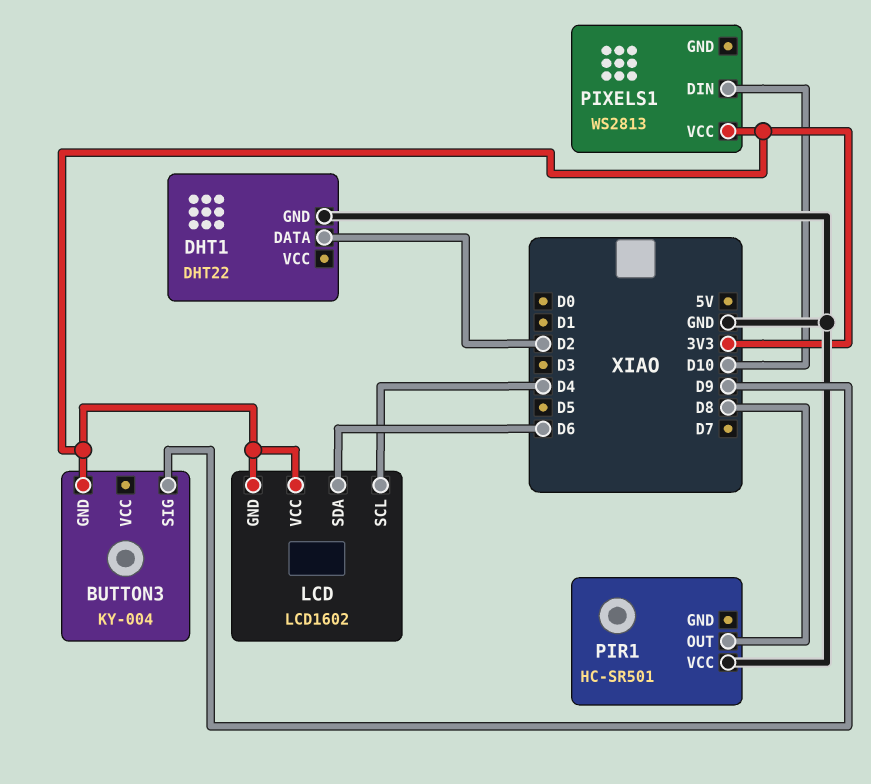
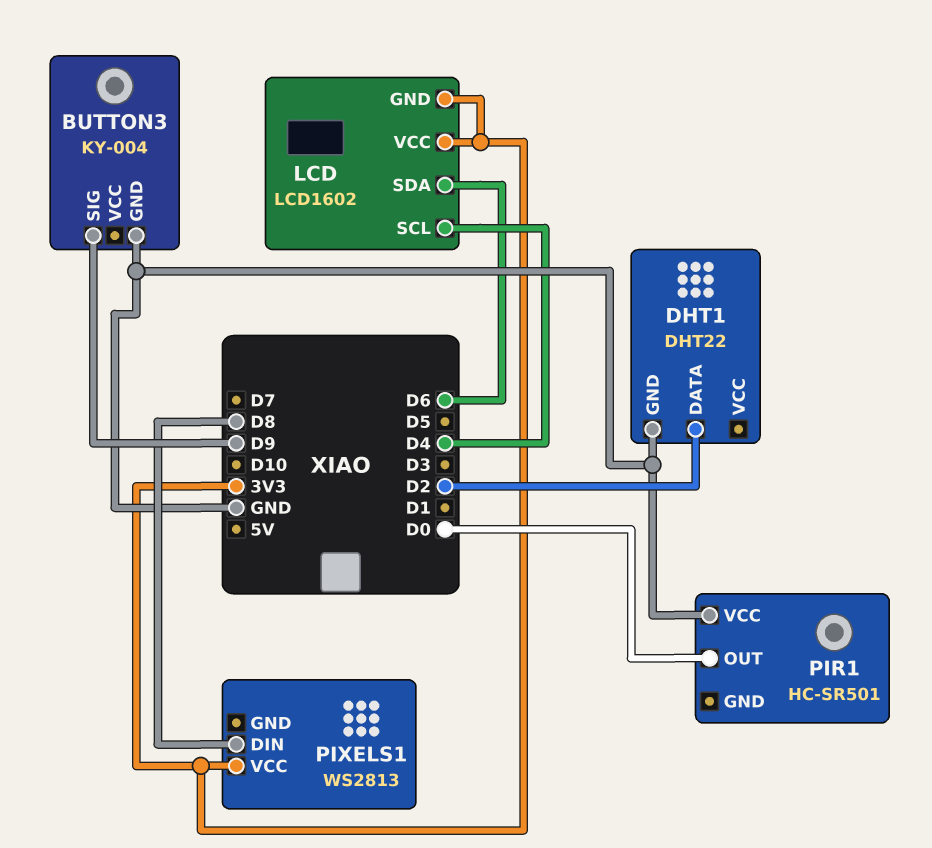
BUTTON3 pin GND: 3V3 -> GND
PIR1 pin OUT: D8 -> D0
PIXELS1 pin DIN: D10 -> D8

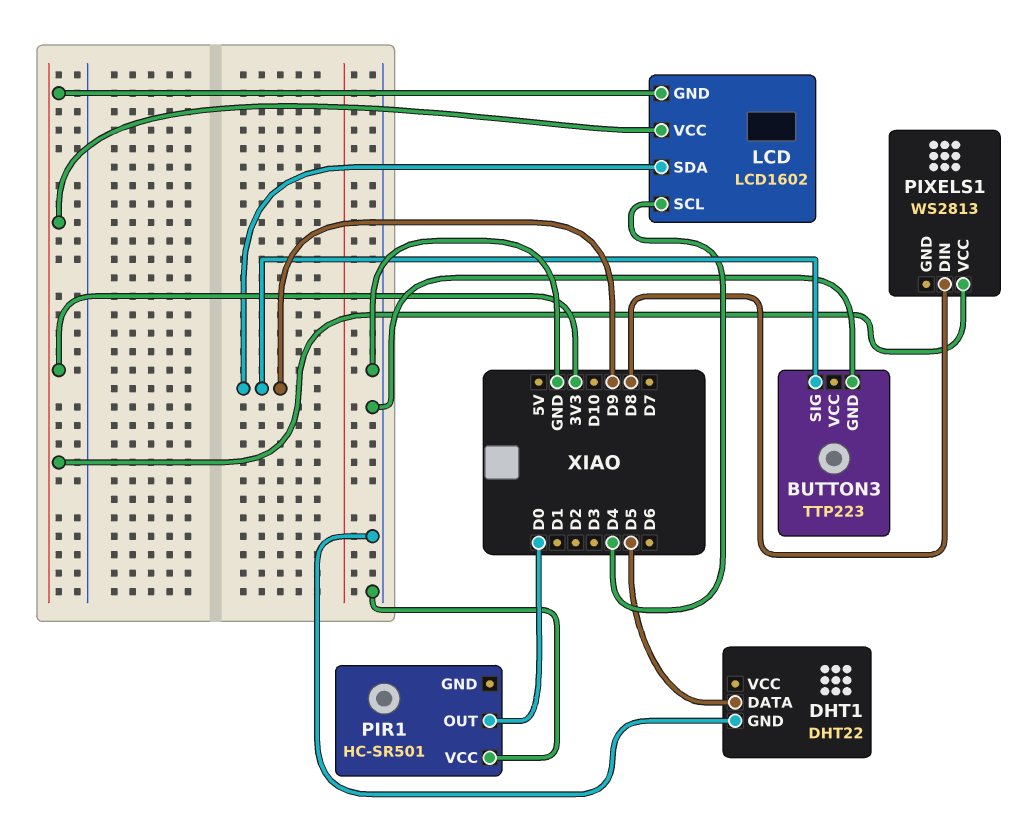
BUTTON3: KY-004 -> TTP223
DHT1 pin DATA: D2 -> D5
LCD pin SDA: D6 -> D9

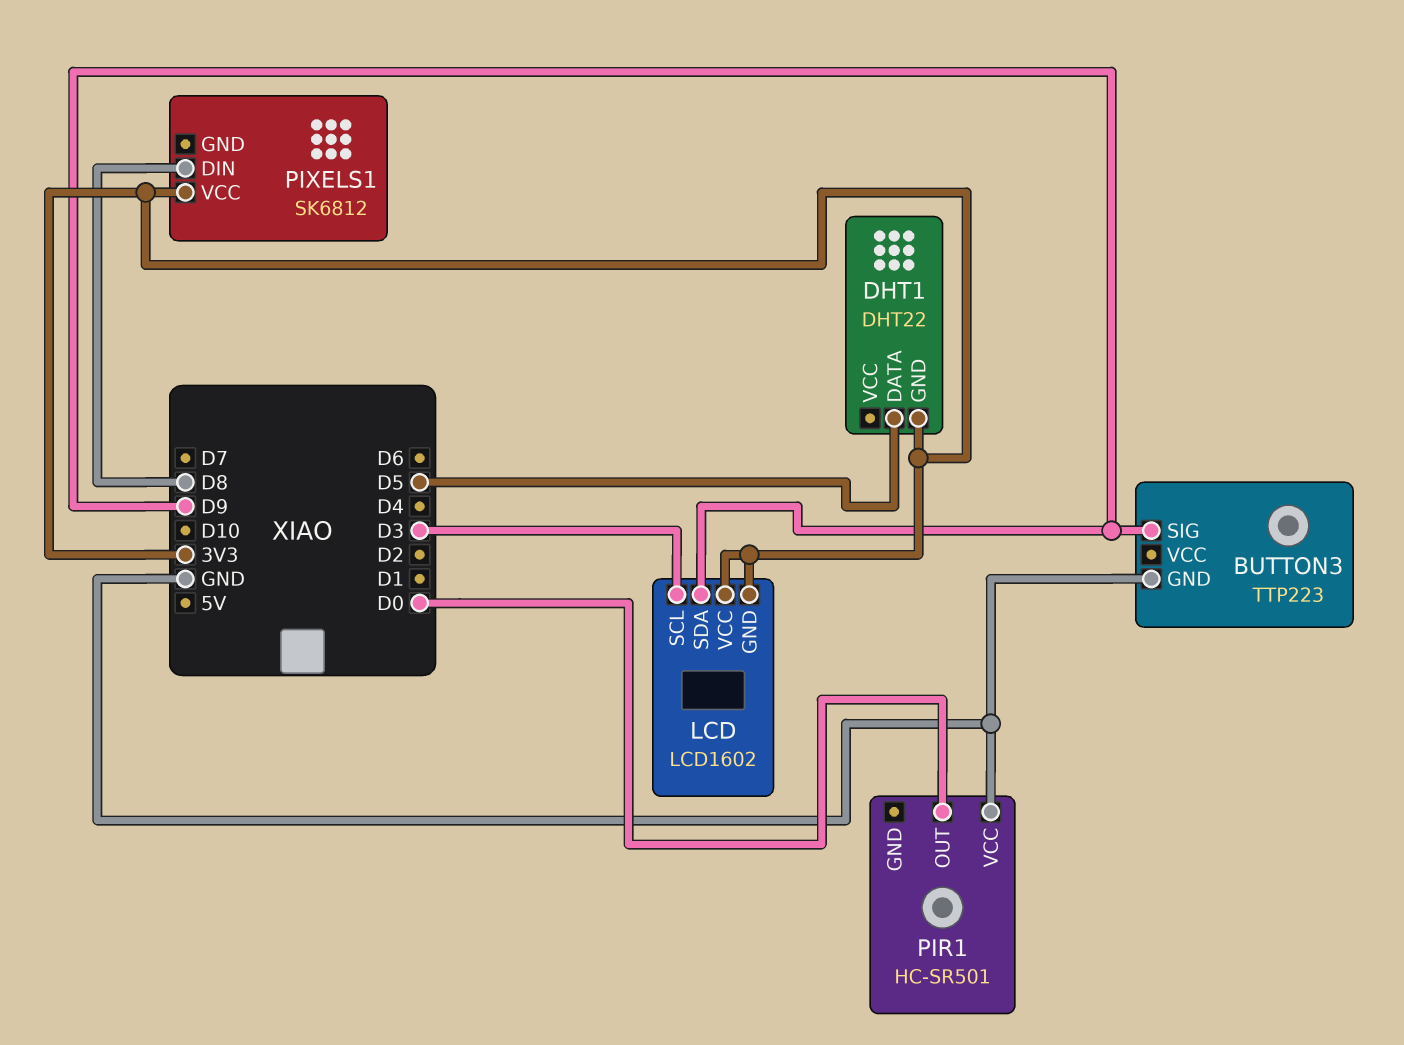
DHT1 pin GND: GND -> 3V3
LCD pin SCL: D4 -> D3
PIXELS1: WS2813 -> SK6812

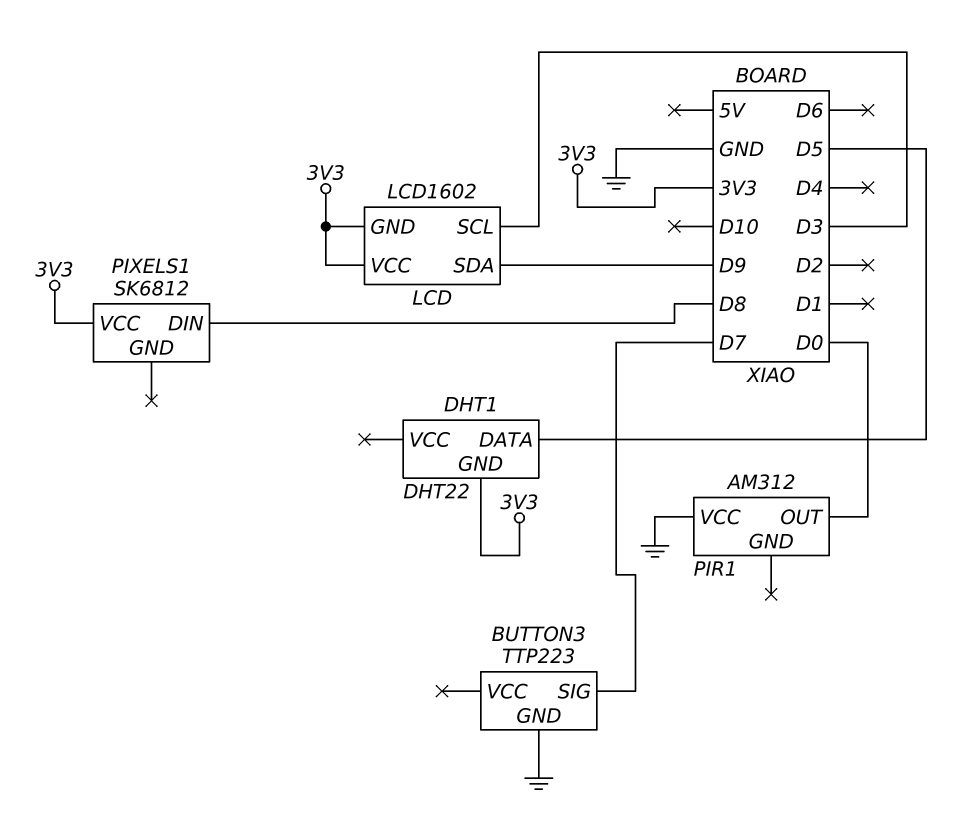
BUTTON3 pin SIG: D9 -> D7
PIR1: HC-SR501 -> AM312

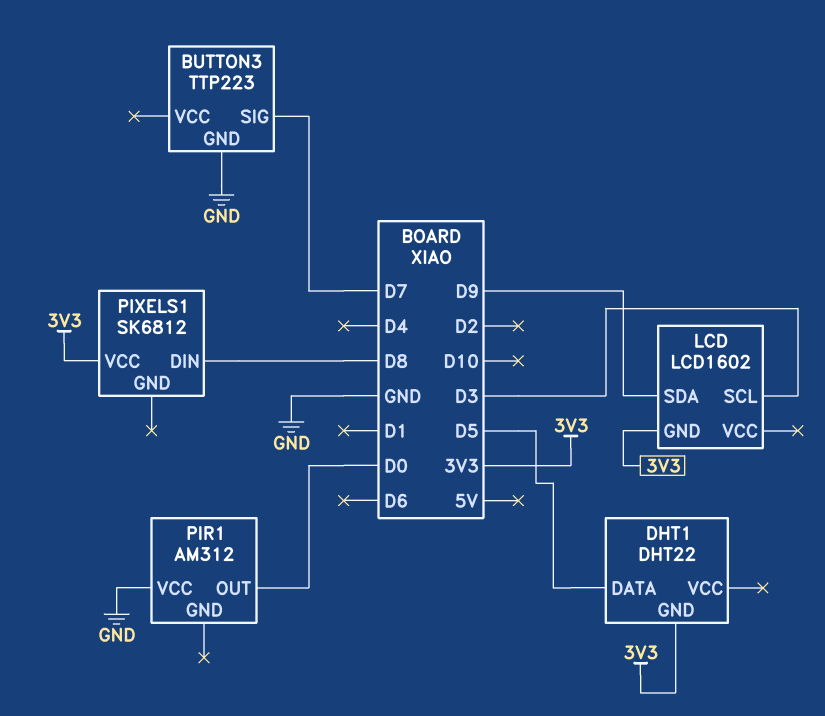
LCD pin VCC: 3V3 -> none

